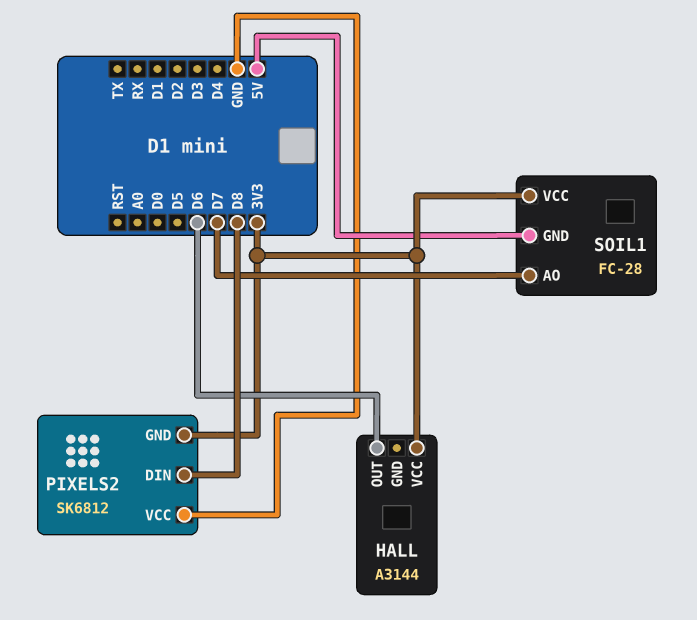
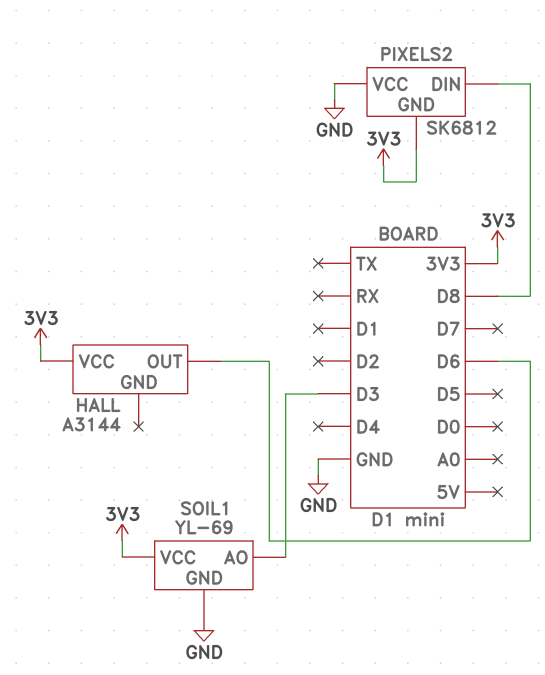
SOIL1: FC-28 -> YL-69
SOIL1 pin AO: D7 -> D3
SOIL1 pin GND: 5V -> GND

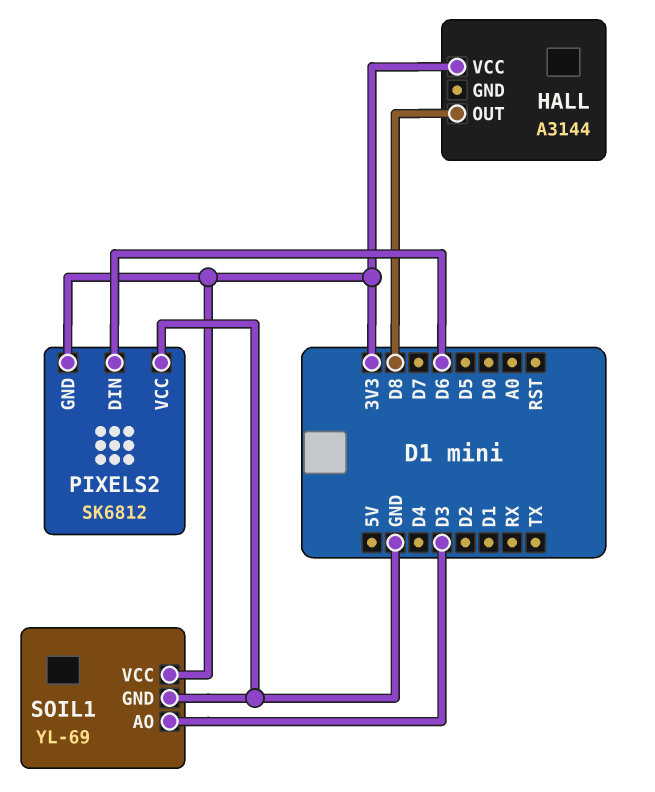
HALL pin OUT: D6 -> D8
PIXELS2 pin DIN: D8 -> D6

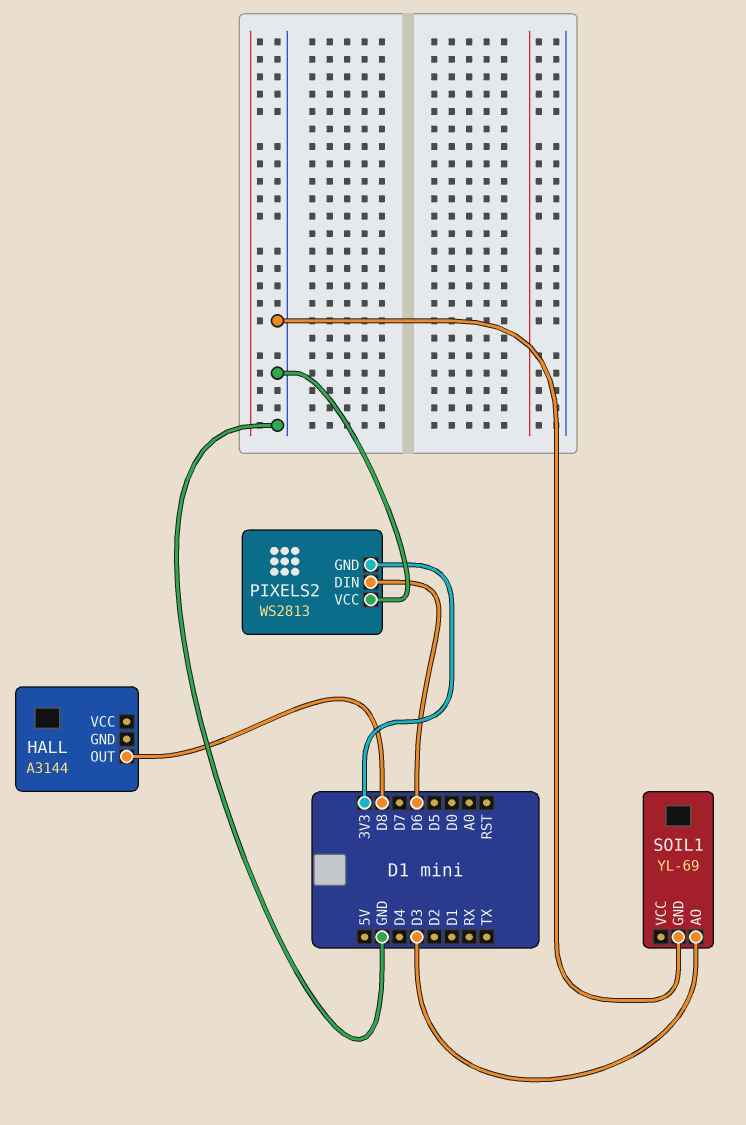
HALL pin VCC: 3V3 -> none
PIXELS2: SK6812 -> WS2813
SOIL1 pin VCC: 3V3 -> none

